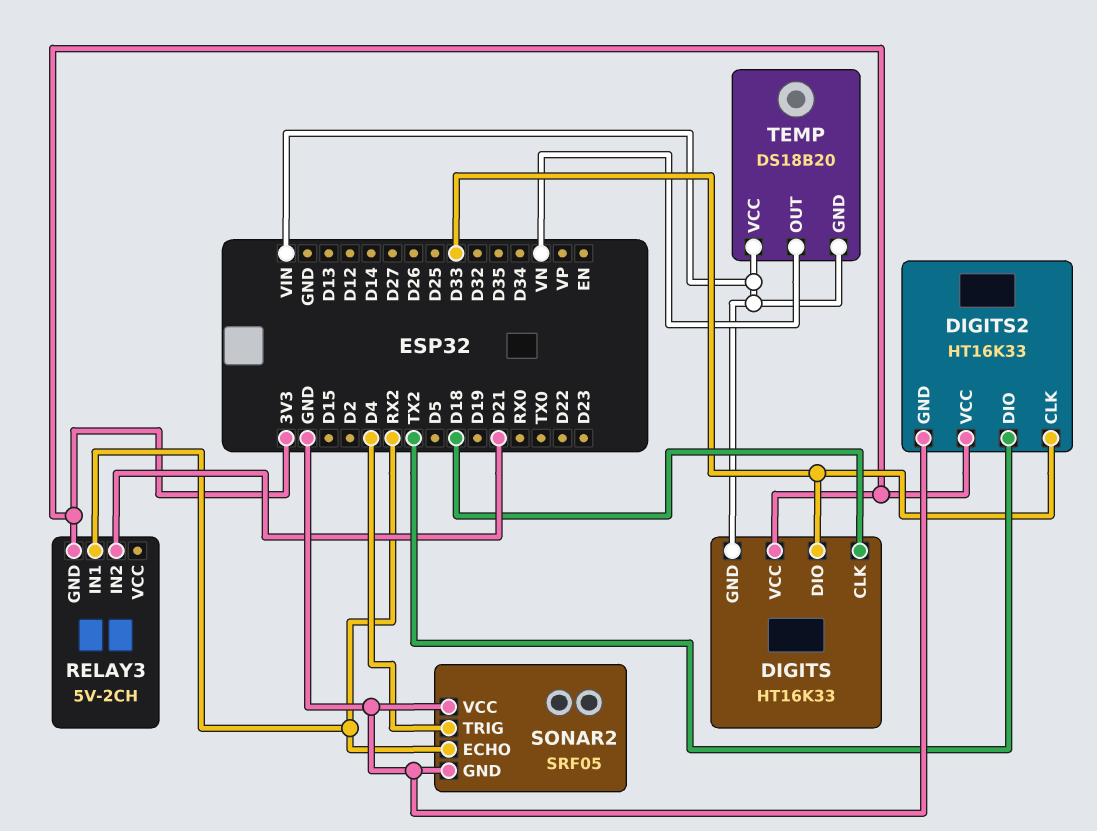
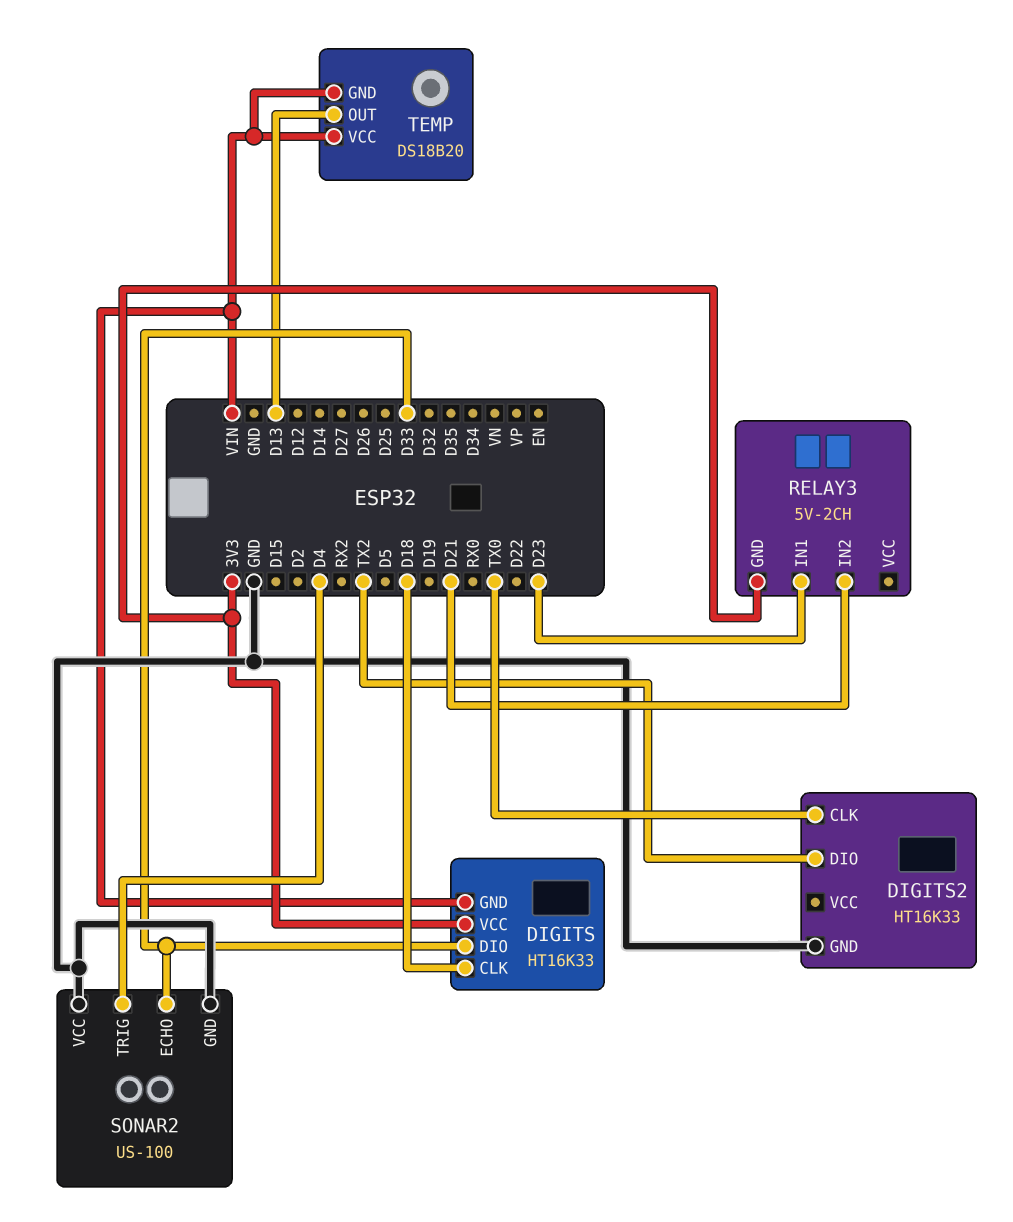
DIGITS2 pin CLK: D33 -> TX0
DIGITS2 pin VCC: 3V3 -> none
RELAY3 pin IN1: RX2 -> D23
SONAR2: SRF05 -> US-100
SONAR2 pin ECHO: RX2 -> D33
TEMP pin OUT: VN -> D13

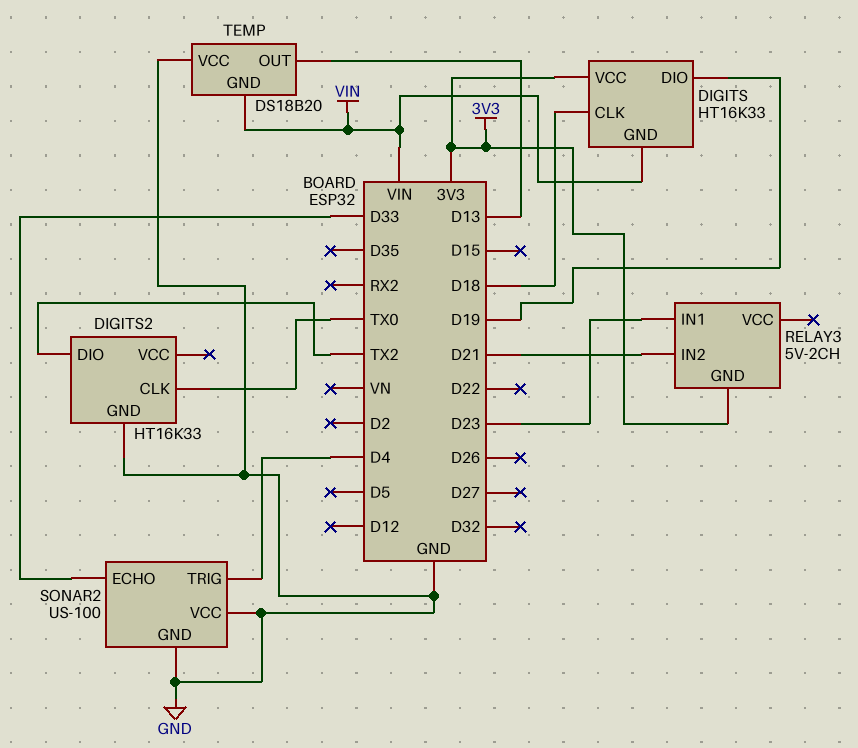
DIGITS pin DIO: D33 -> D19
TEMP pin VCC: VIN -> GND

